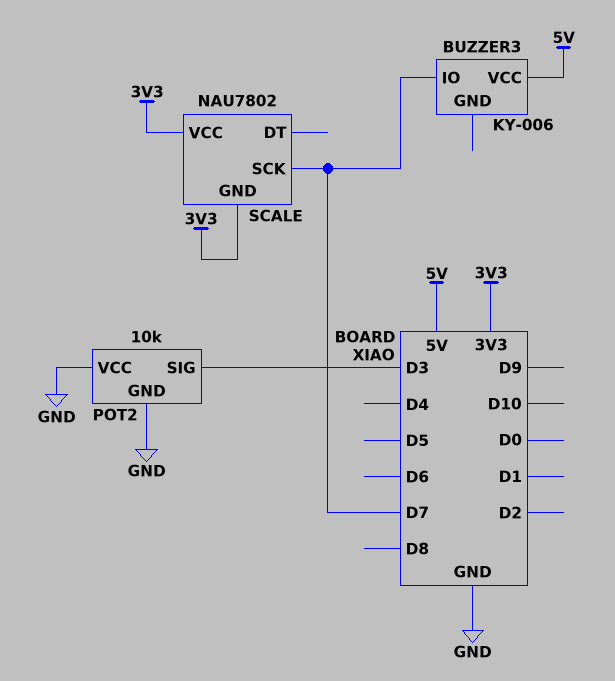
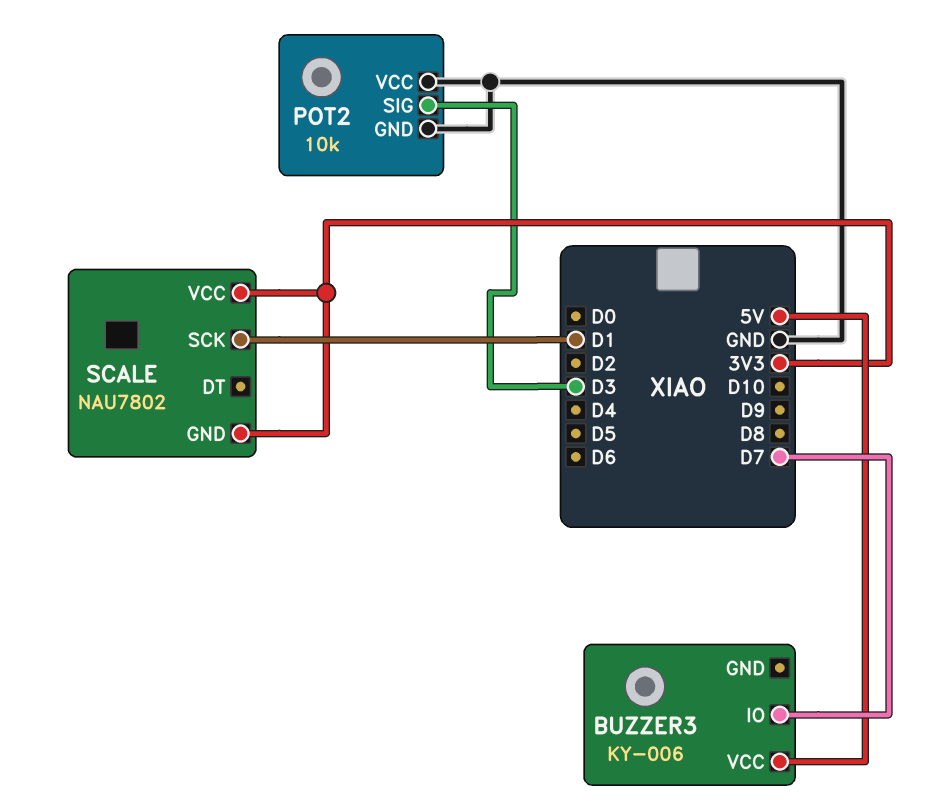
SCALE pin SCK: D7 -> D1

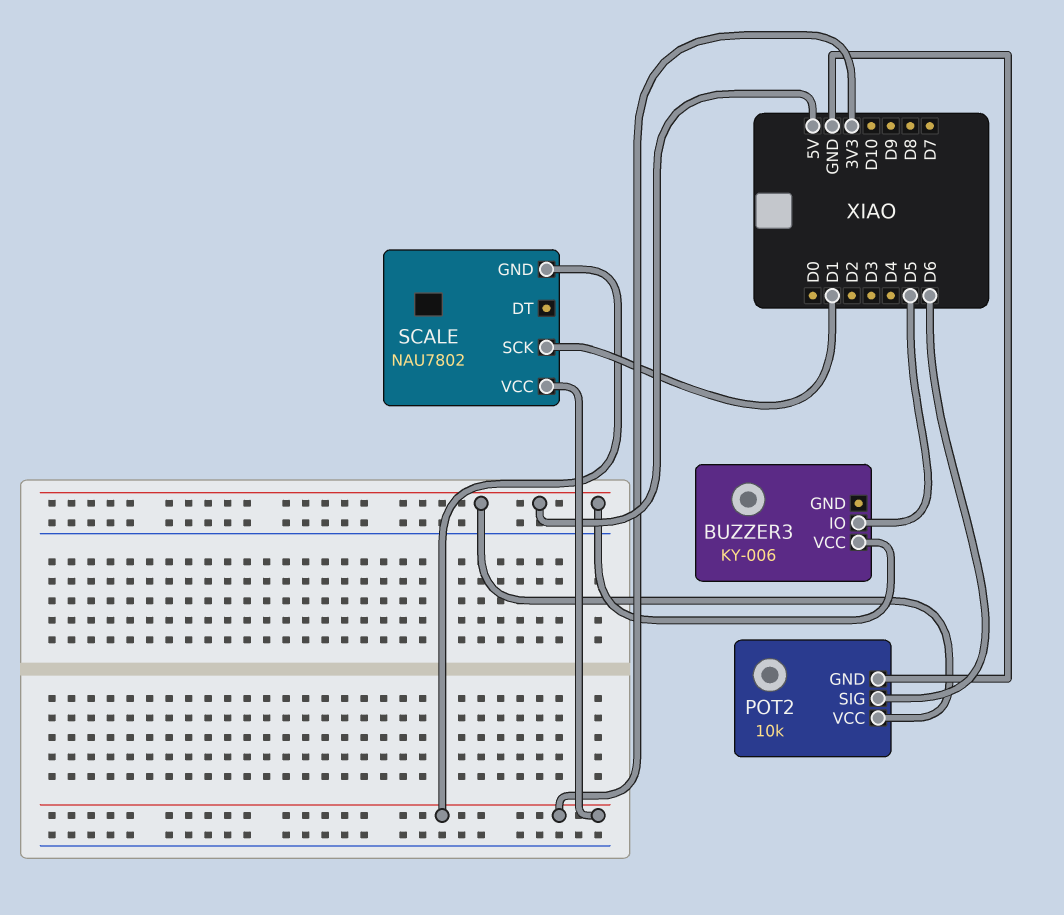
BUZZER3 pin IO: D7 -> D5
POT2 pin SIG: D3 -> D6
POT2 pin VCC: GND -> 5V

